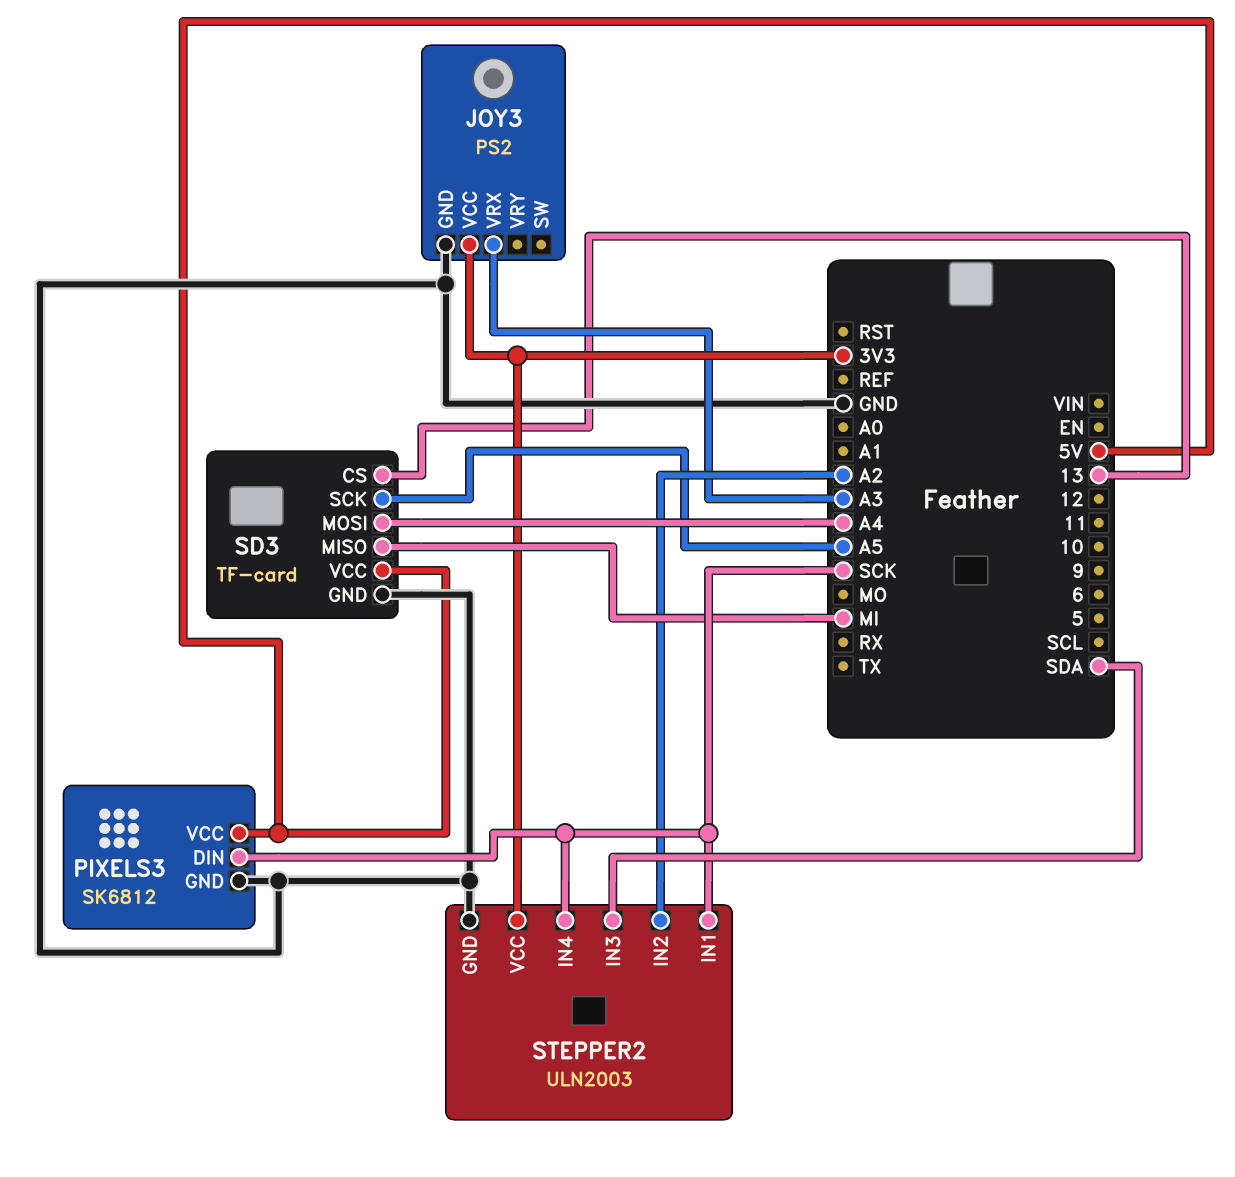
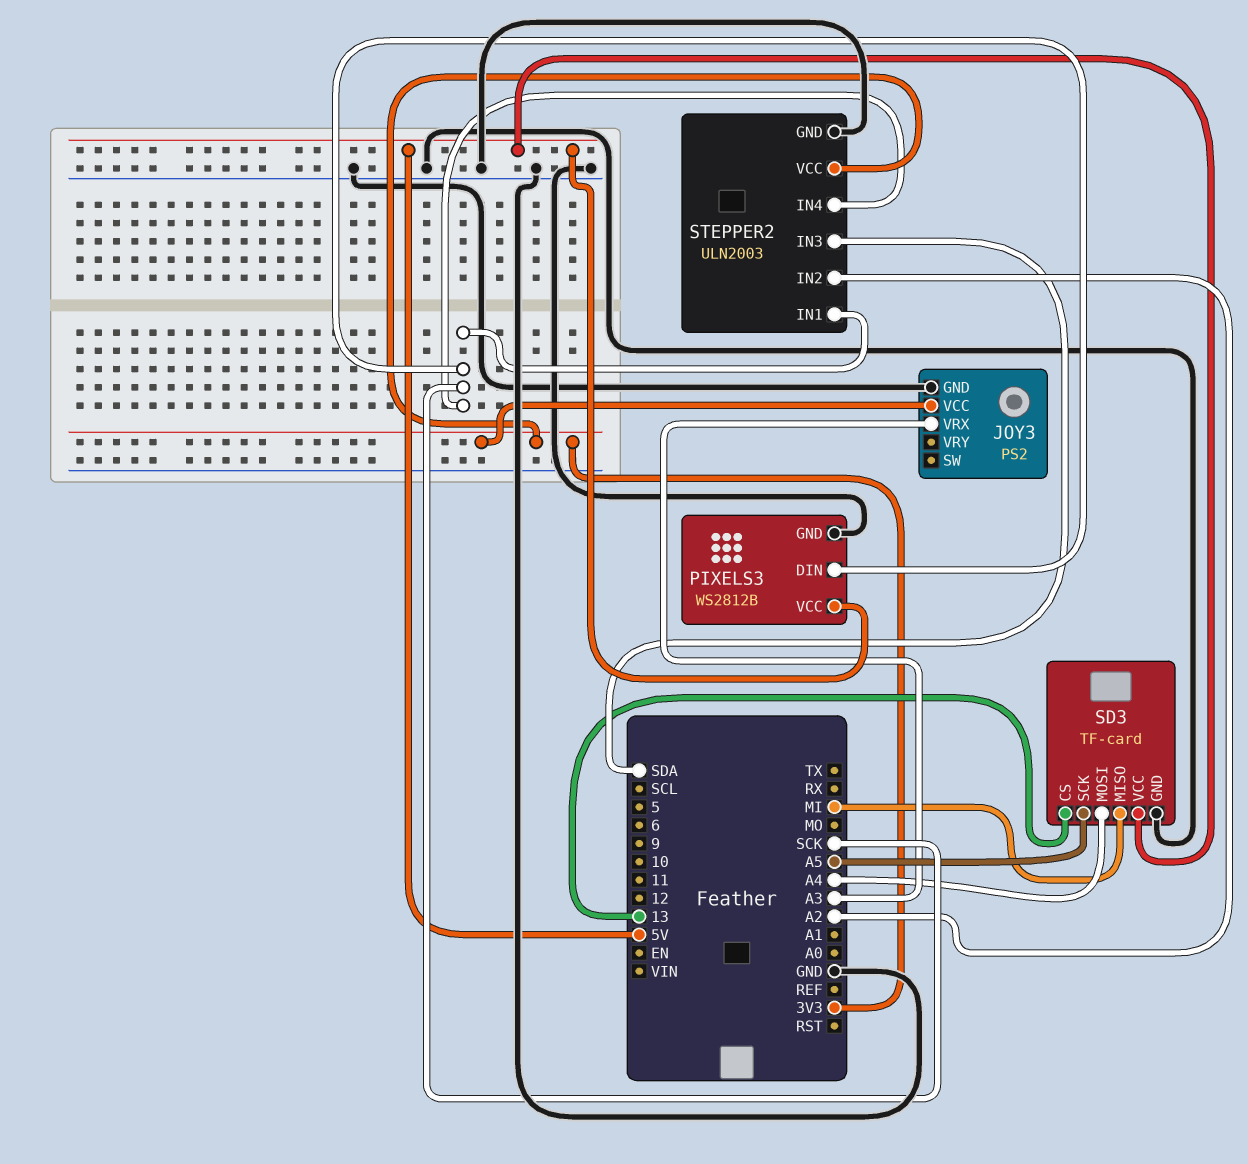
PIXELS3: SK6812 -> WS2812B

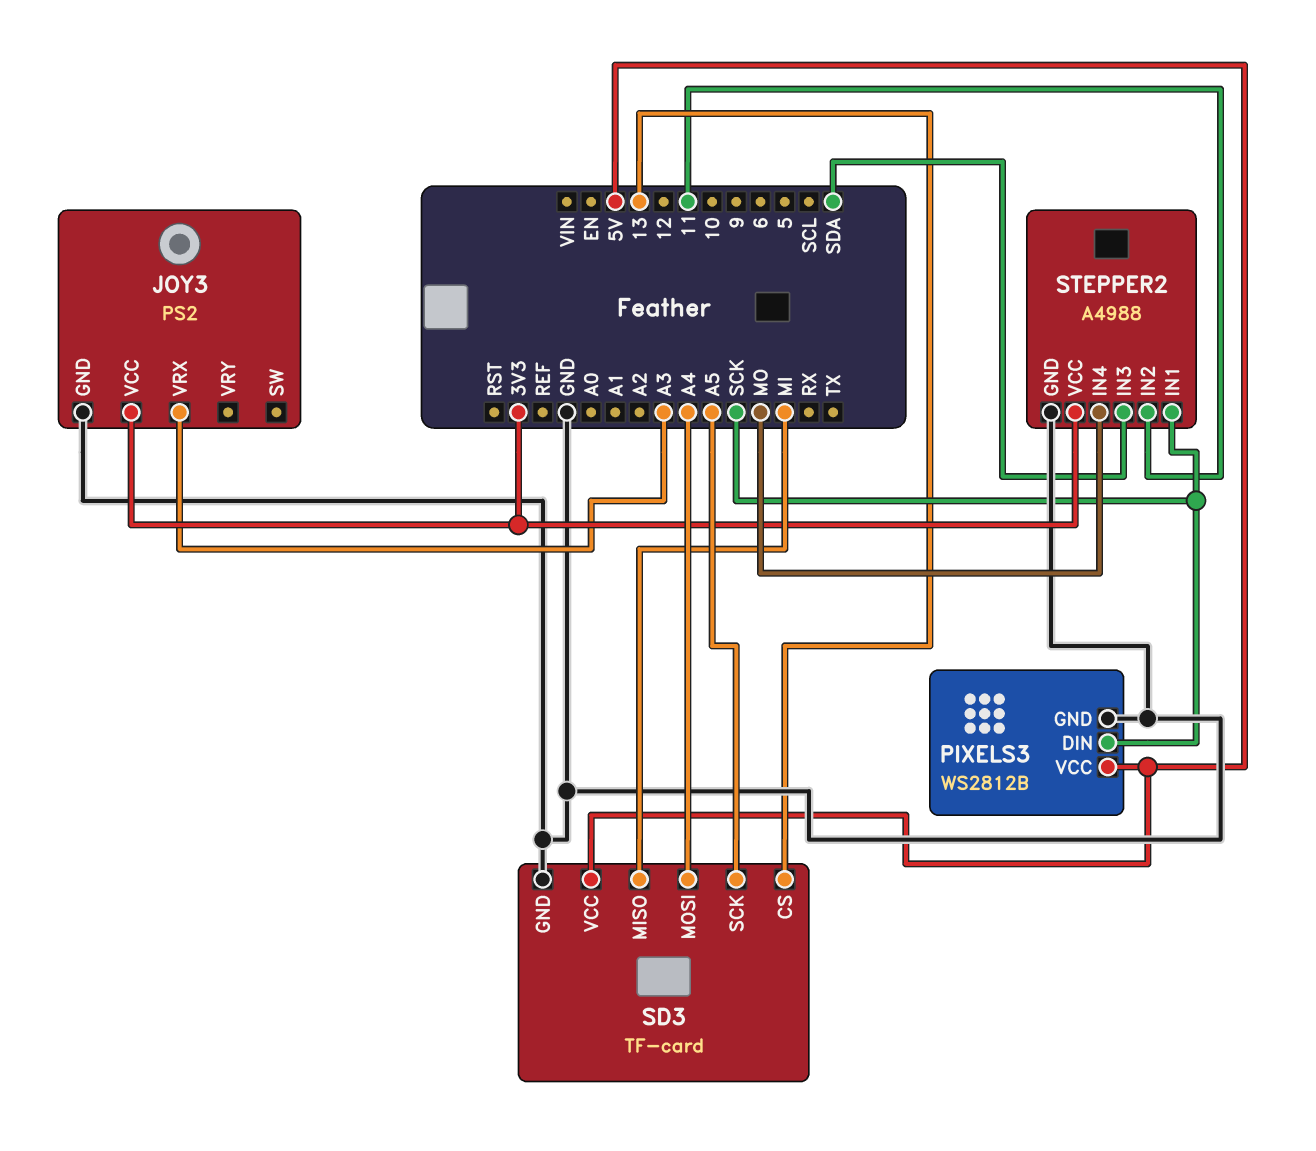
STEPPER2: ULN2003 -> A4988
STEPPER2 pin IN2: A2 -> 11
STEPPER2 pin IN4: SCK -> MO

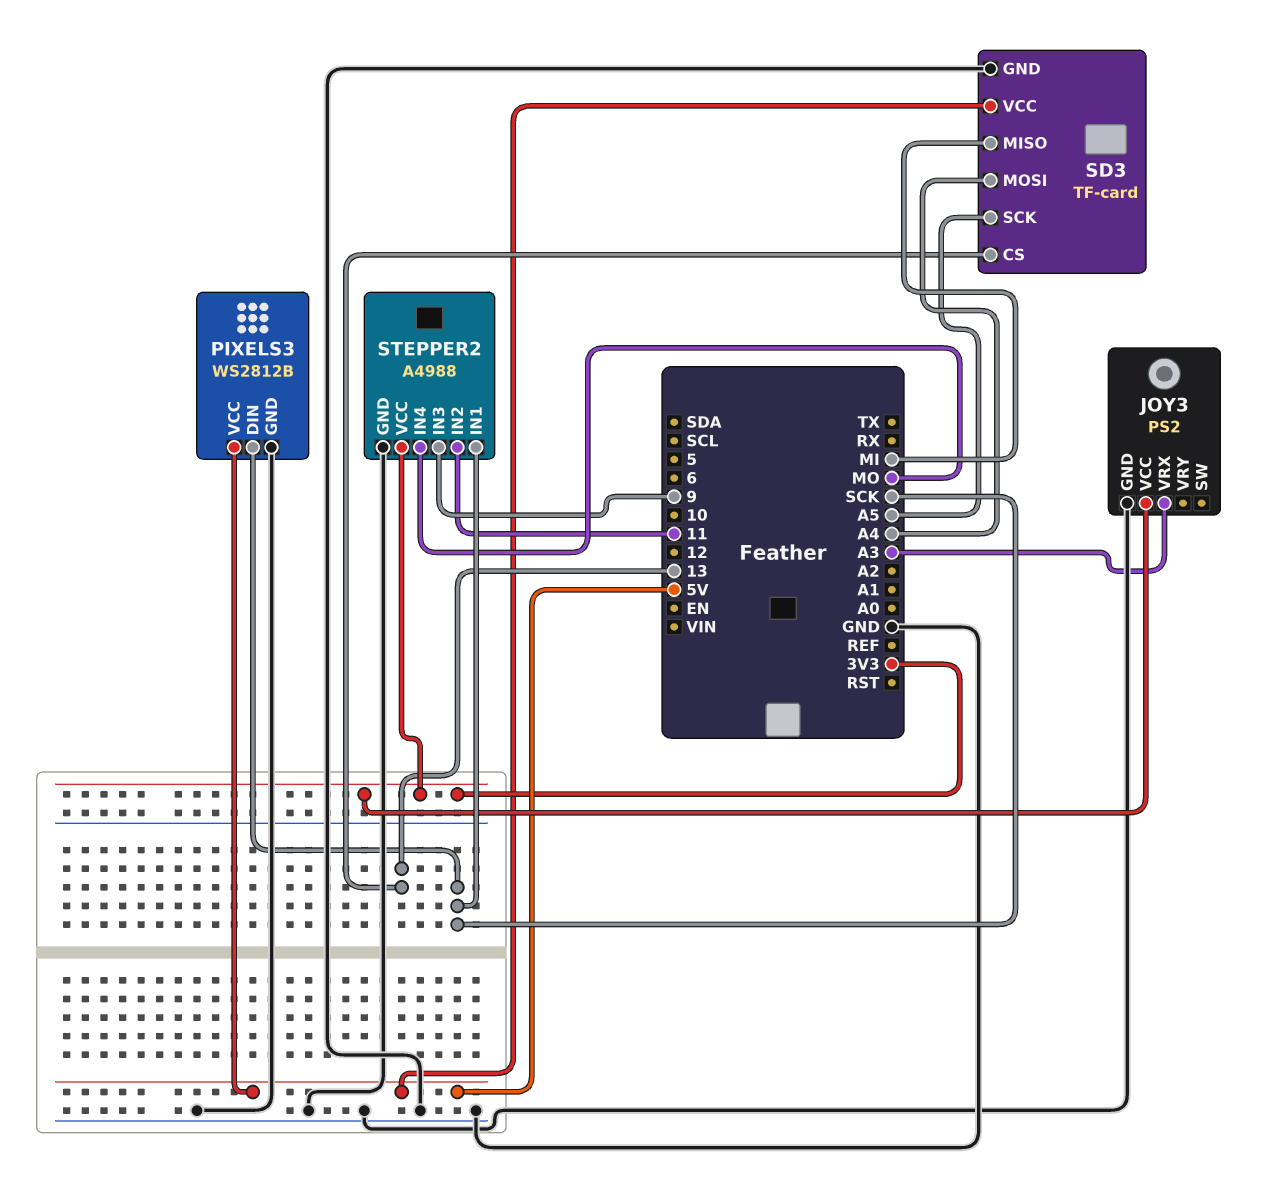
STEPPER2 pin IN3: SDA -> 9

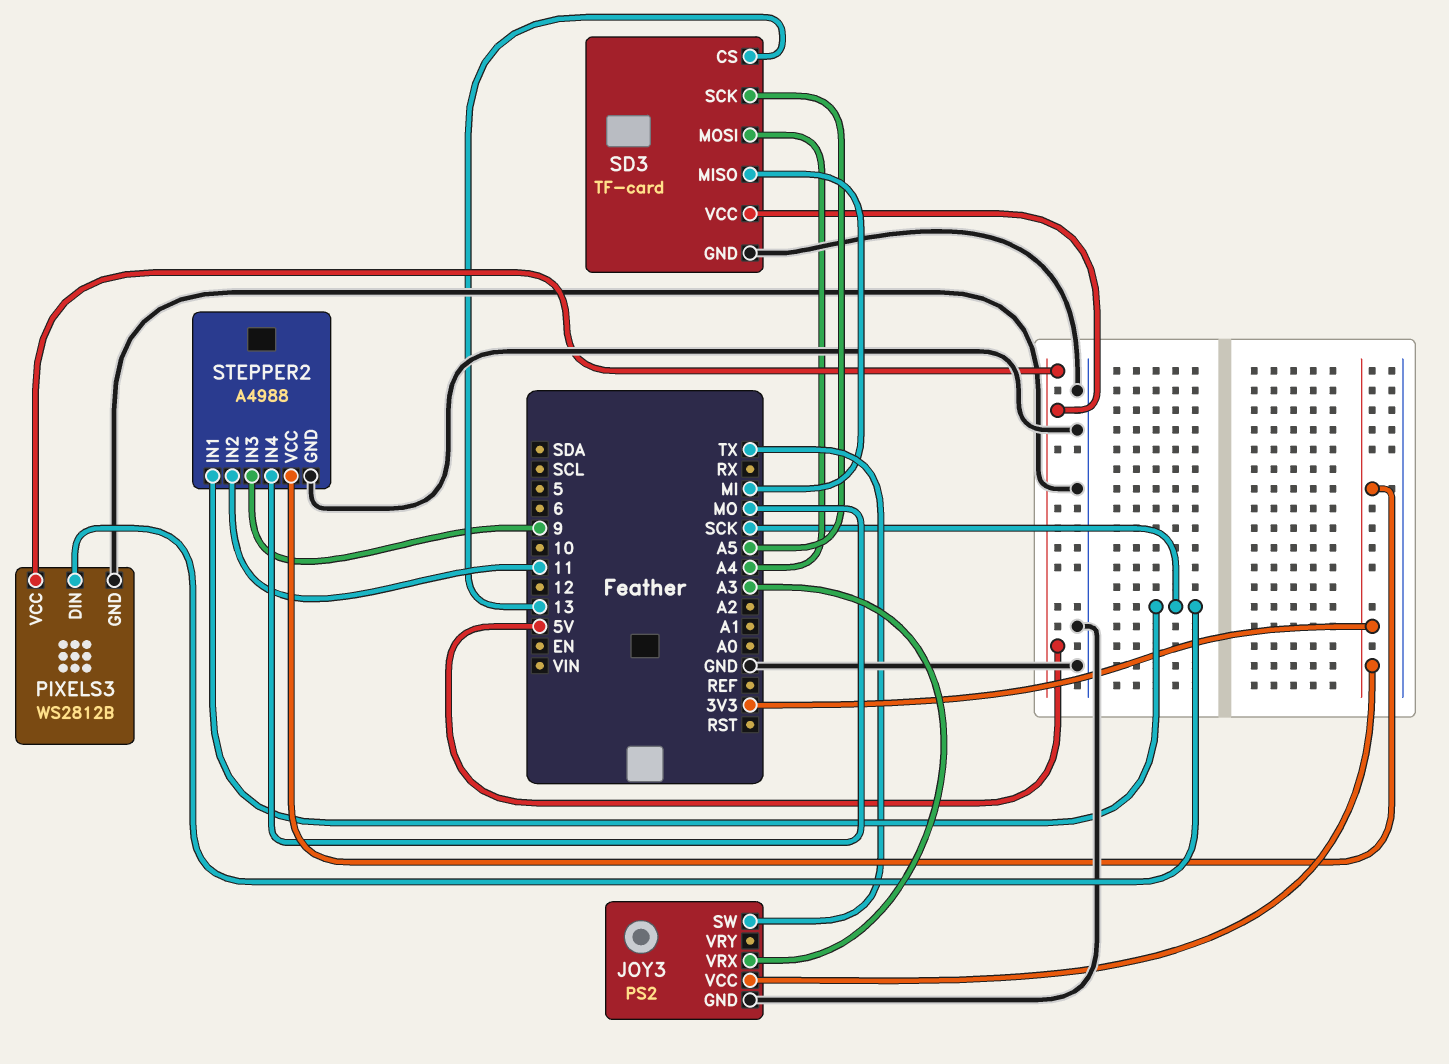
JOY3 pin SW: none -> TX

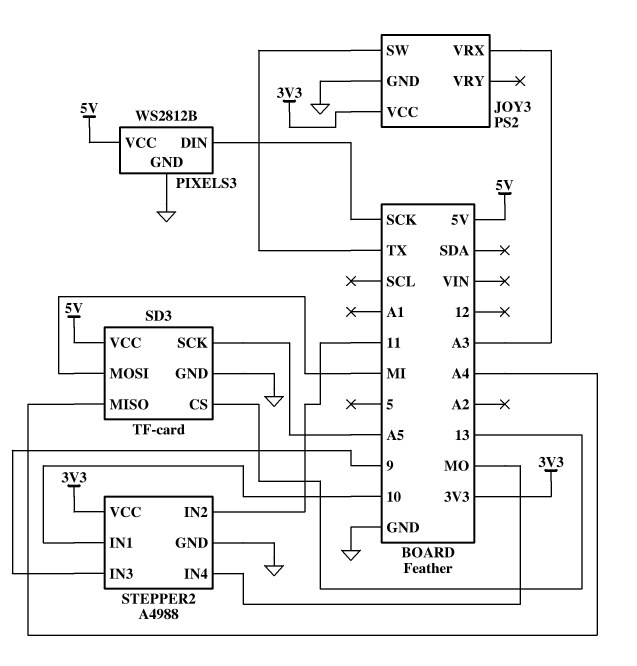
SD3 pin MISO: MI -> A4
SD3 pin MOSI: A4 -> MI
STEPPER2 pin IN1: SCK -> 10

